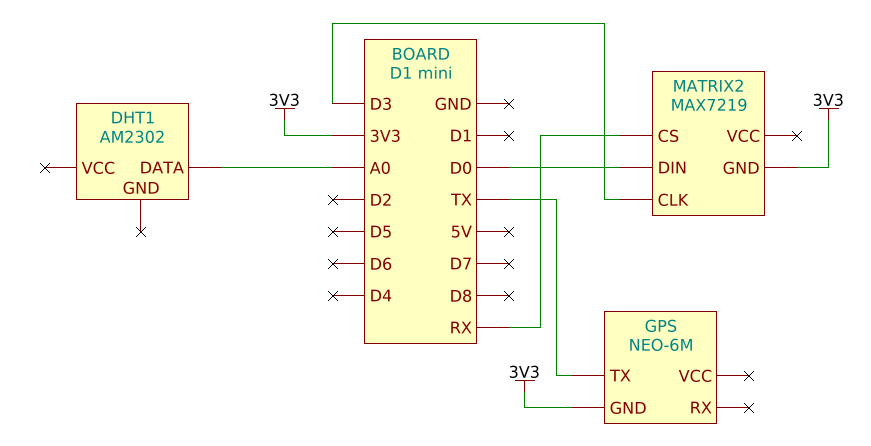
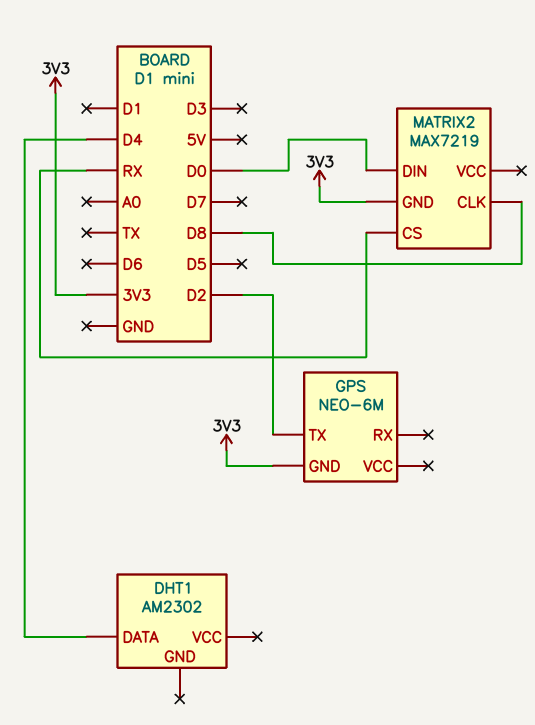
DHT1 pin DATA: A0 -> D4
GPS pin TX: TX -> D2
MATRIX2 pin CLK: D3 -> D8

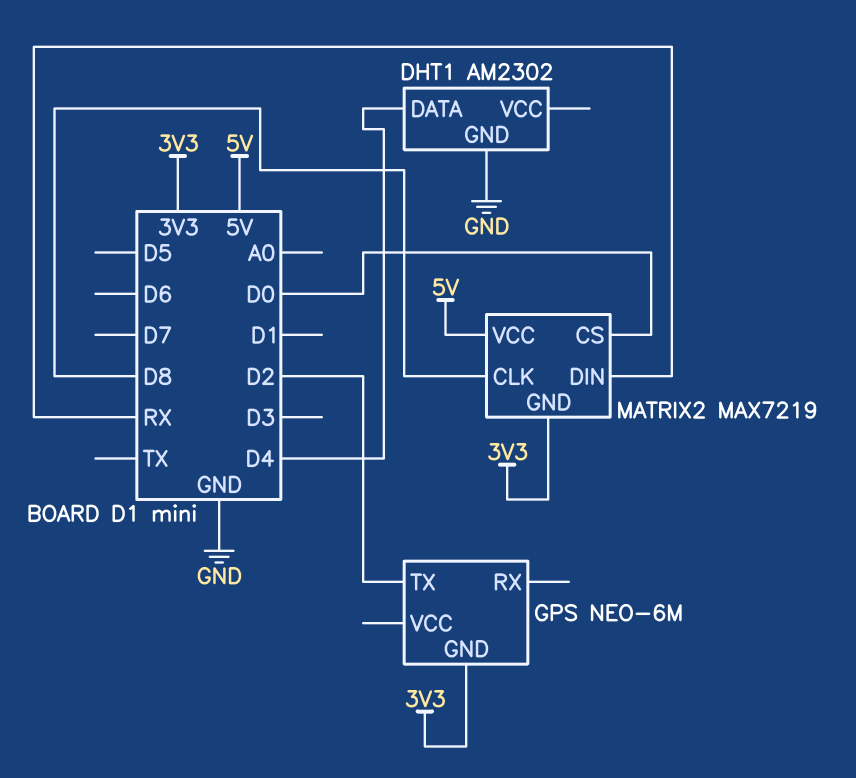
DHT1 pin GND: none -> GND
MATRIX2 pin CS: RX -> D0
MATRIX2 pin DIN: D0 -> RX
MATRIX2 pin VCC: none -> 5V

